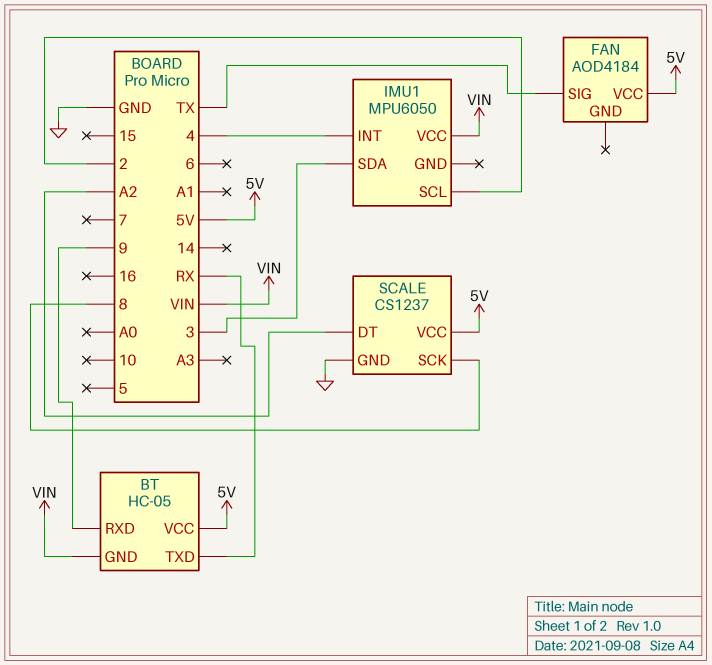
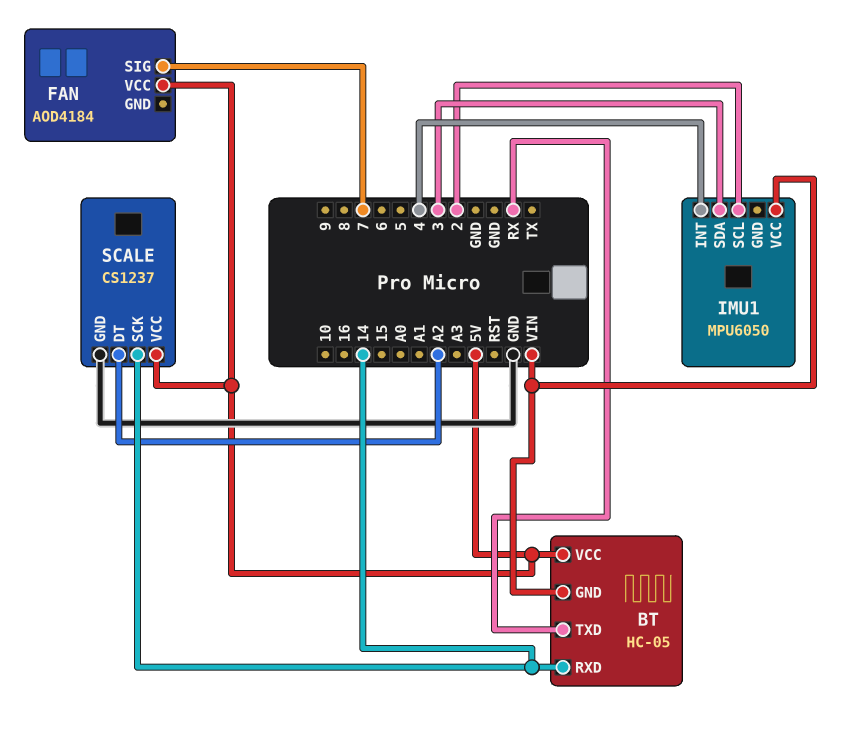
BT pin RXD: 9 -> 14
FAN pin SIG: TX -> 7
SCALE pin SCK: 8 -> 14

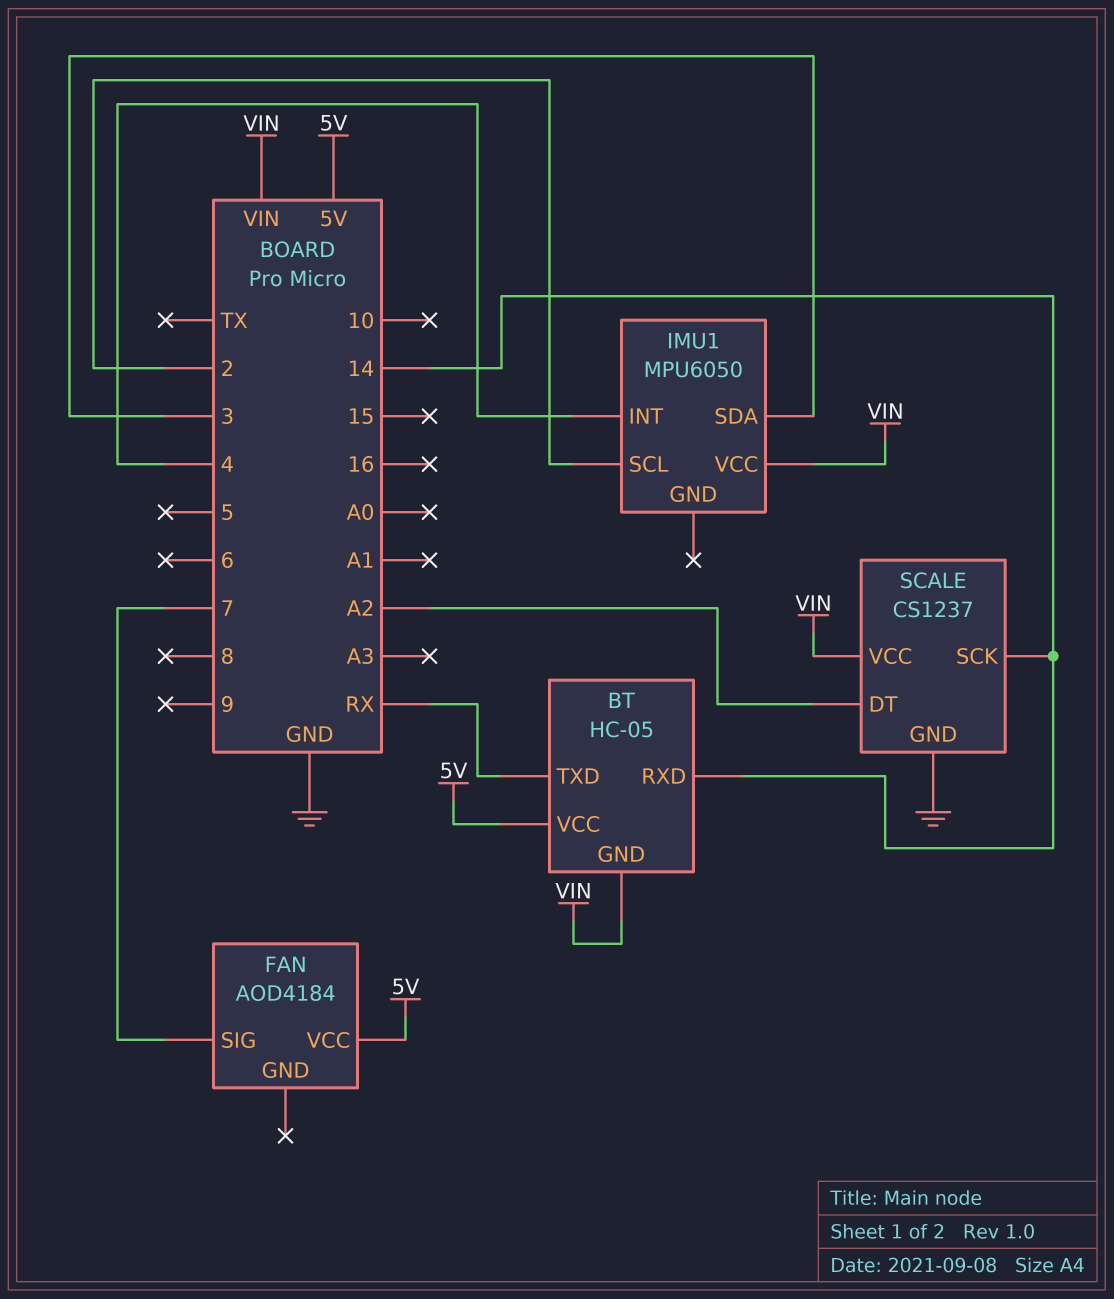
SCALE pin VCC: 5V -> VIN

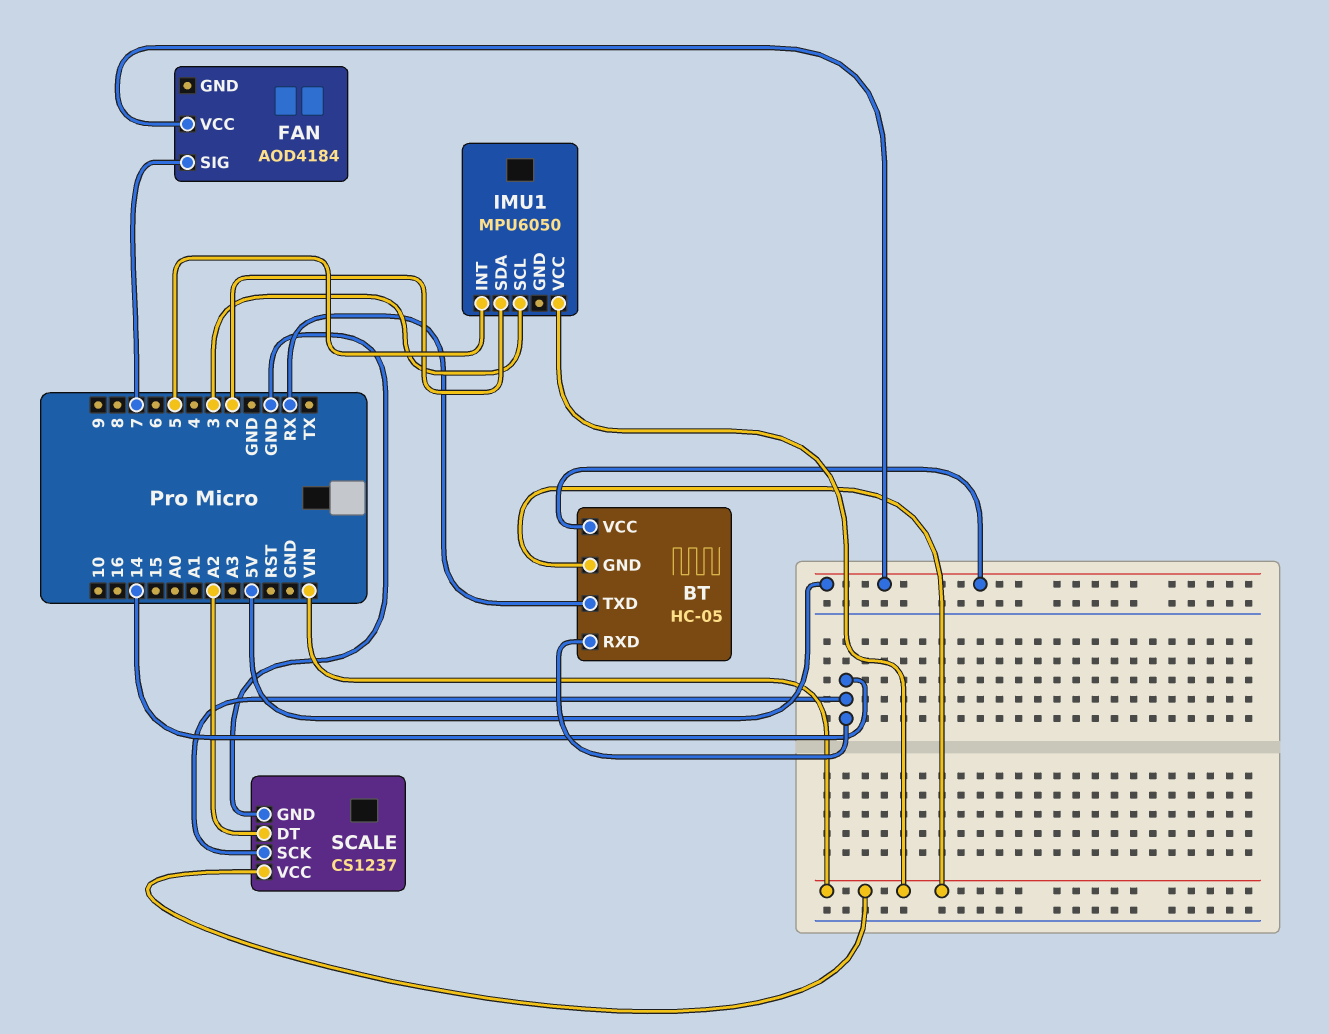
IMU1 pin INT: 4 -> 5
IMU1 pin SCL: 2 -> 3
IMU1 pin SDA: 3 -> 2

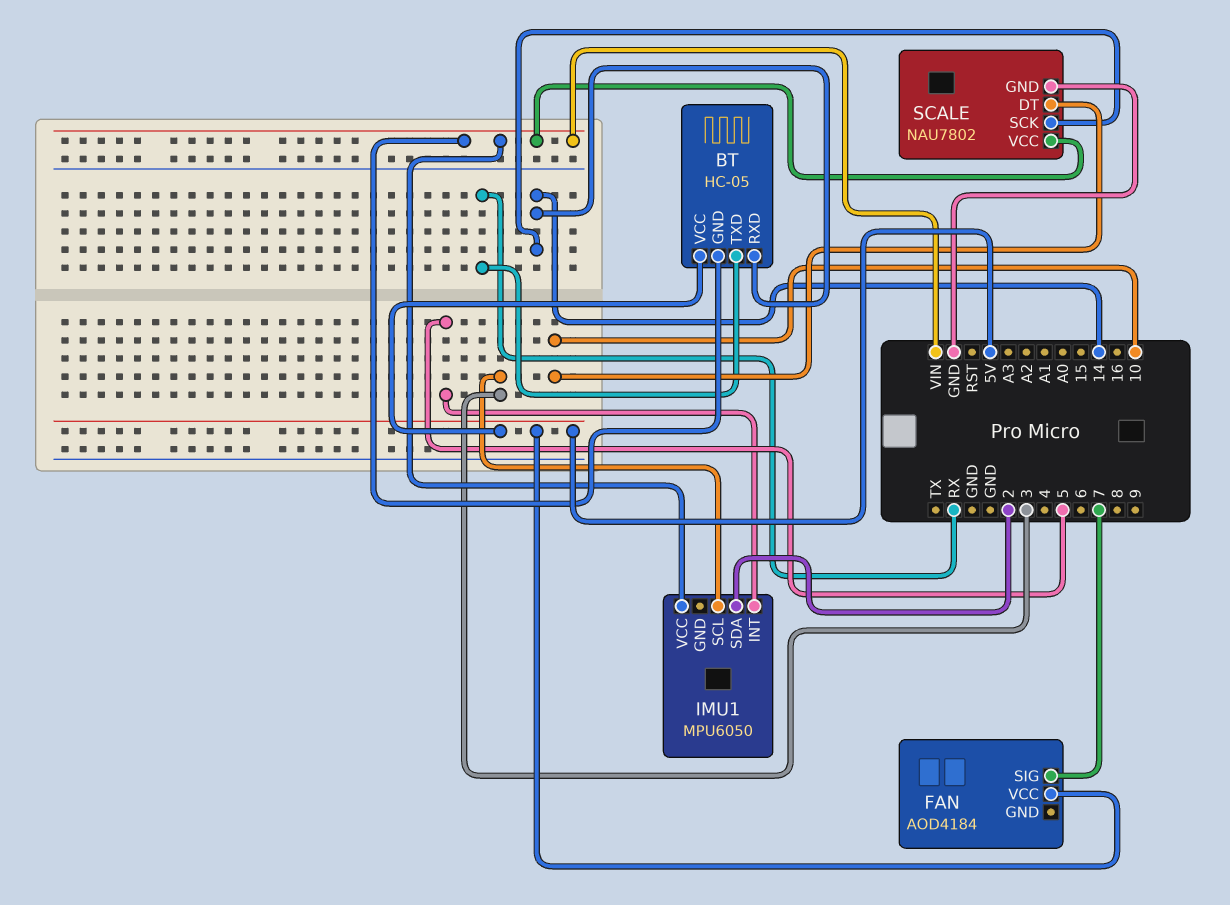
SCALE: CS1237 -> NAU7802
SCALE pin DT: A2 -> 10

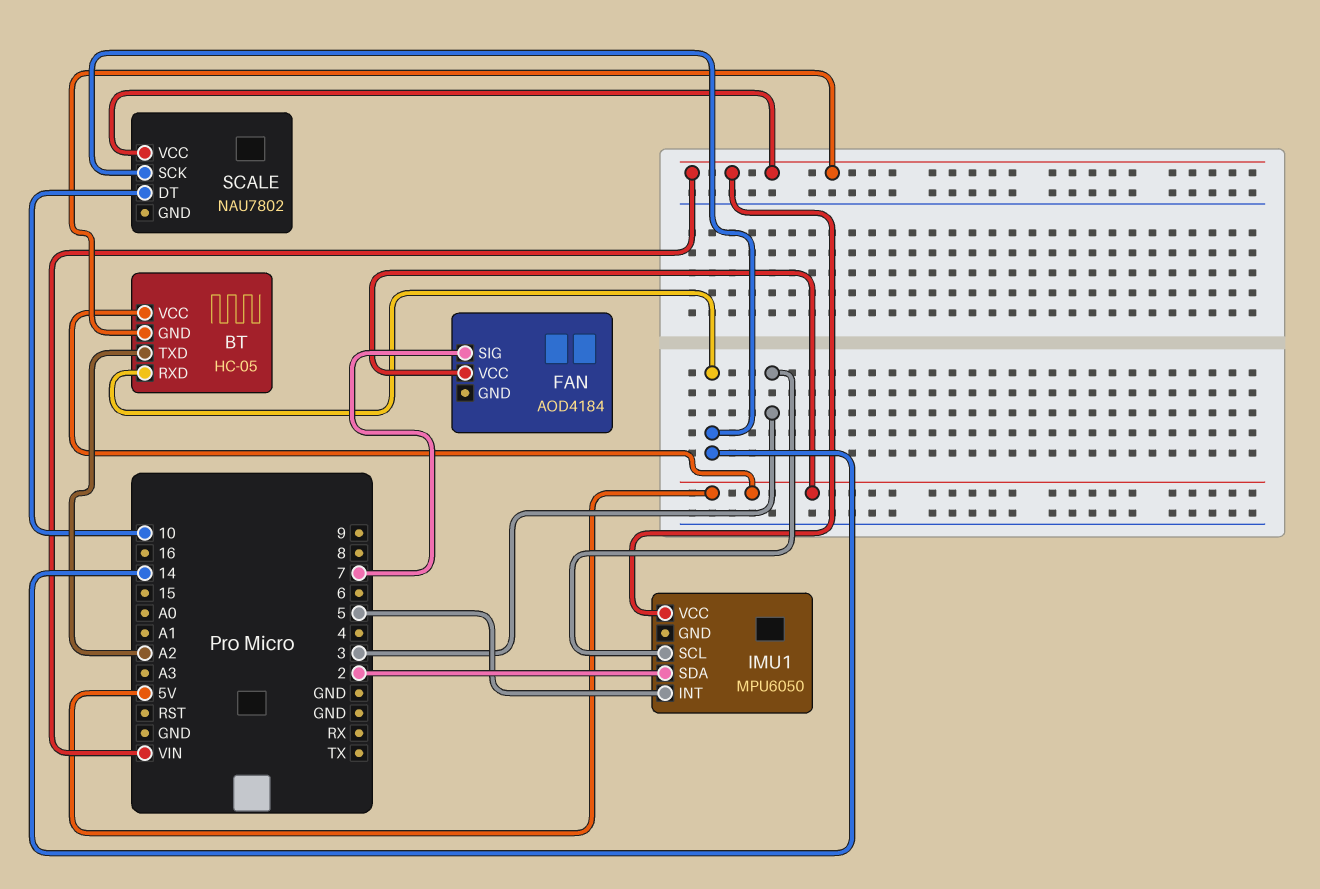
BT pin TXD: RX -> A2
SCALE pin GND: GND -> none

